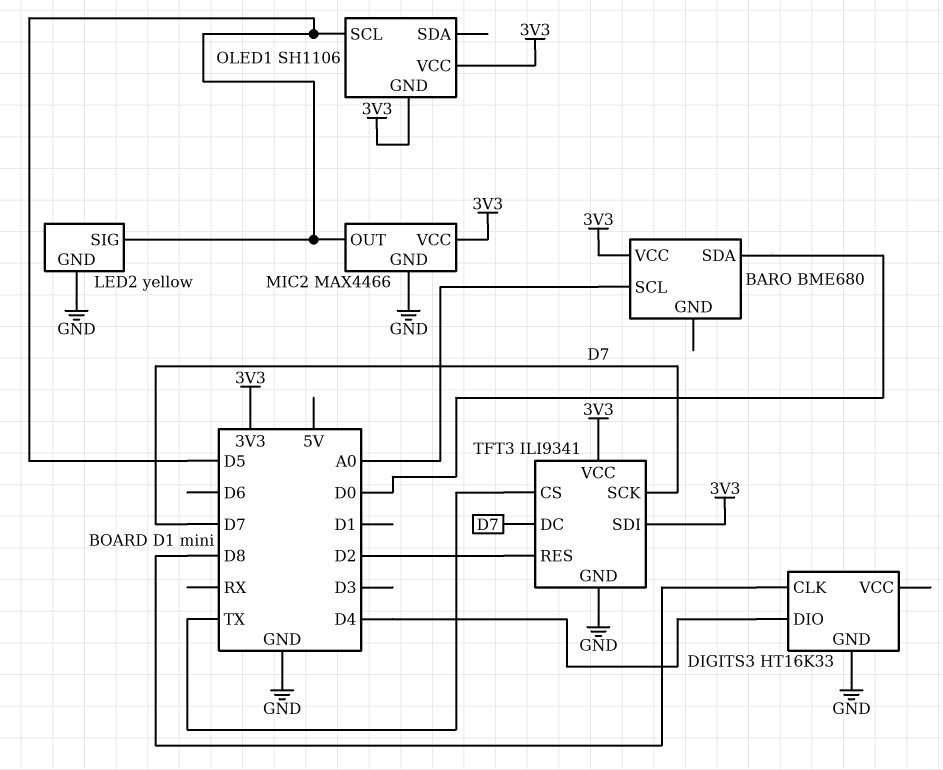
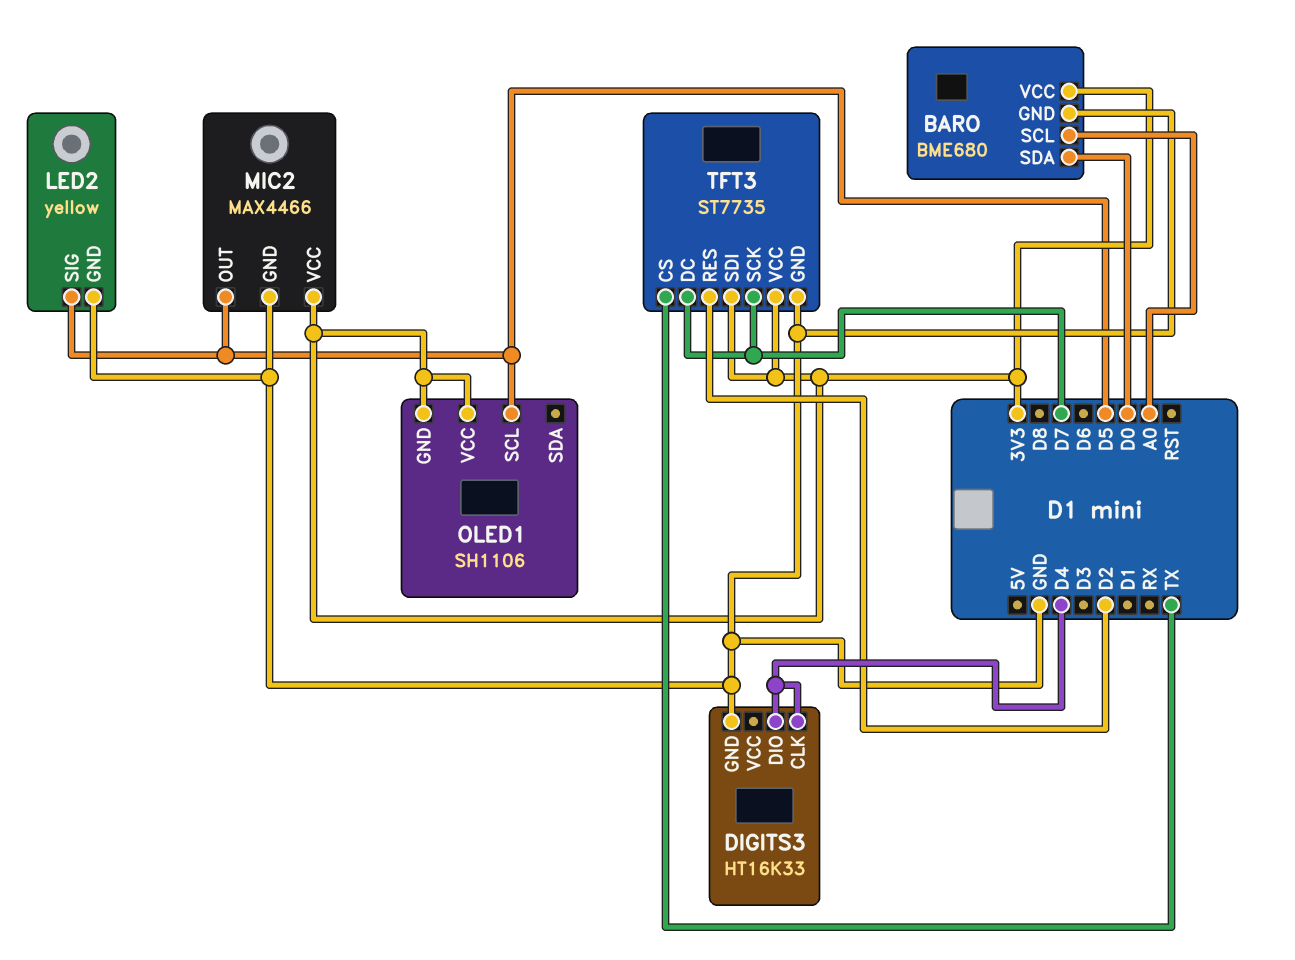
BARO pin GND: none -> GND
DIGITS3 pin CLK: D8 -> D4
TFT3: ILI9341 -> ST7735

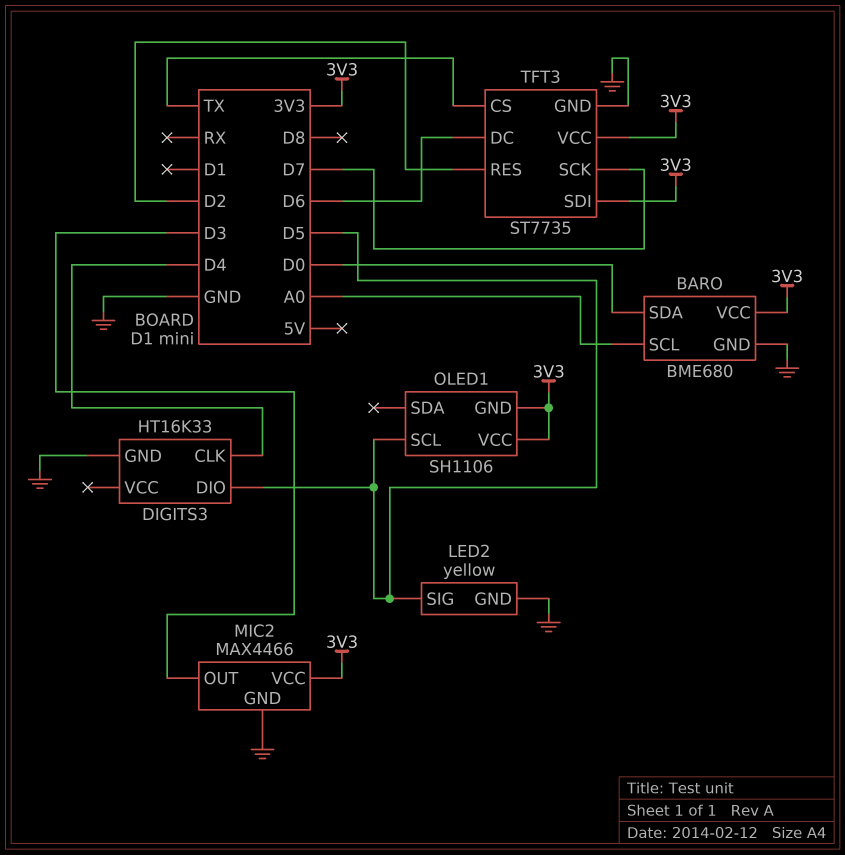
DIGITS3 pin DIO: D4 -> D5
MIC2 pin OUT: D5 -> D3
TFT3 pin DC: D7 -> D6

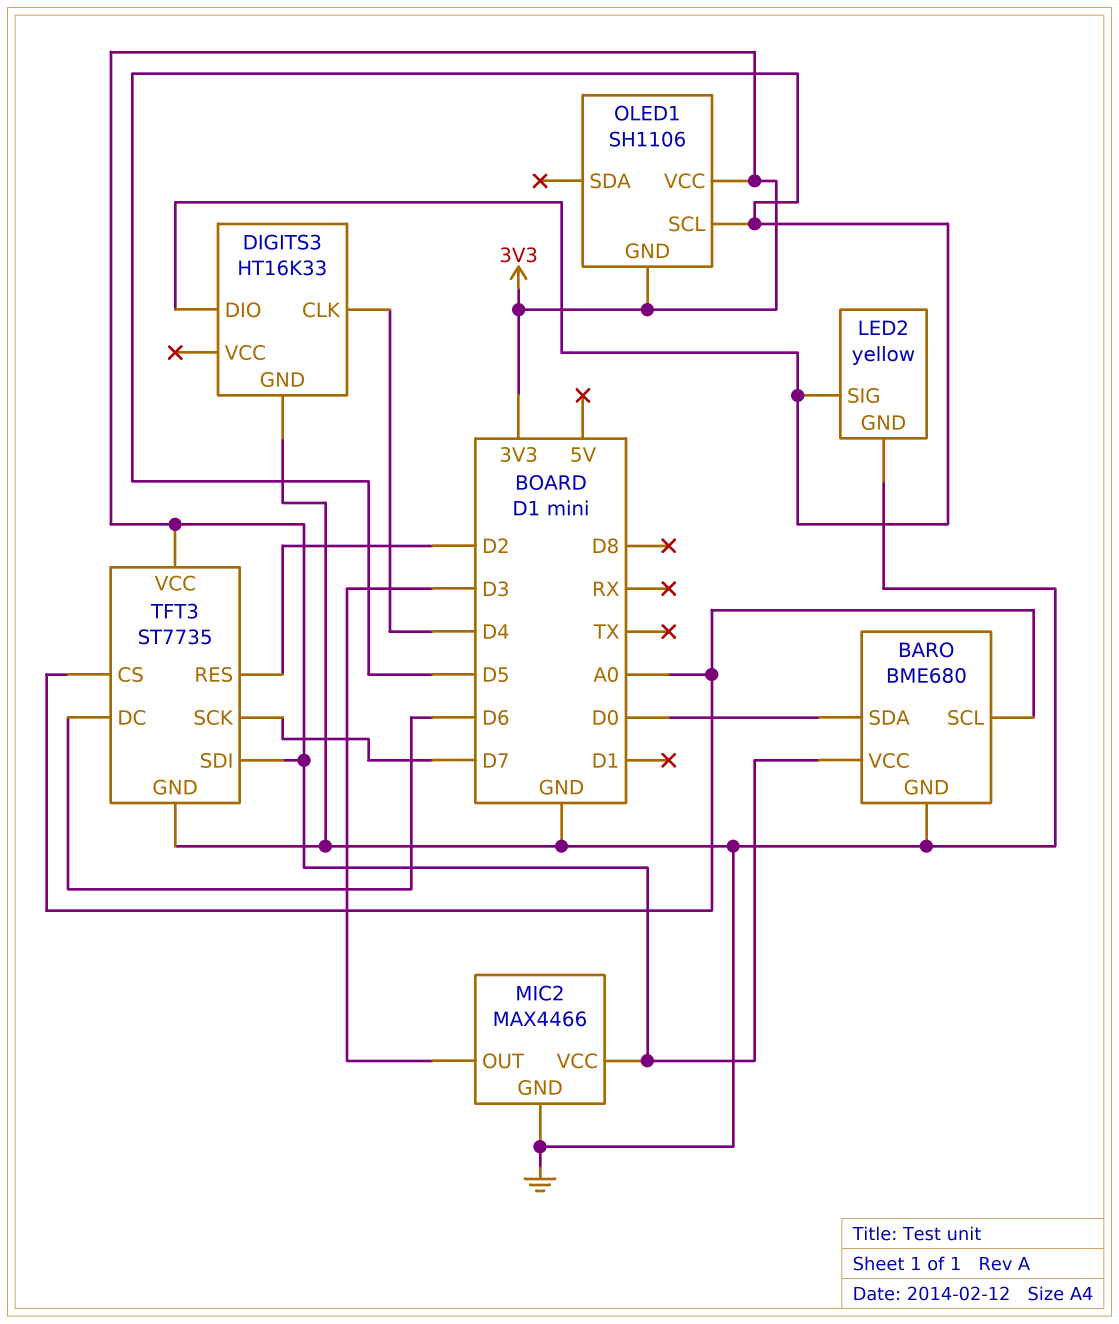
TFT3 pin CS: TX -> A0

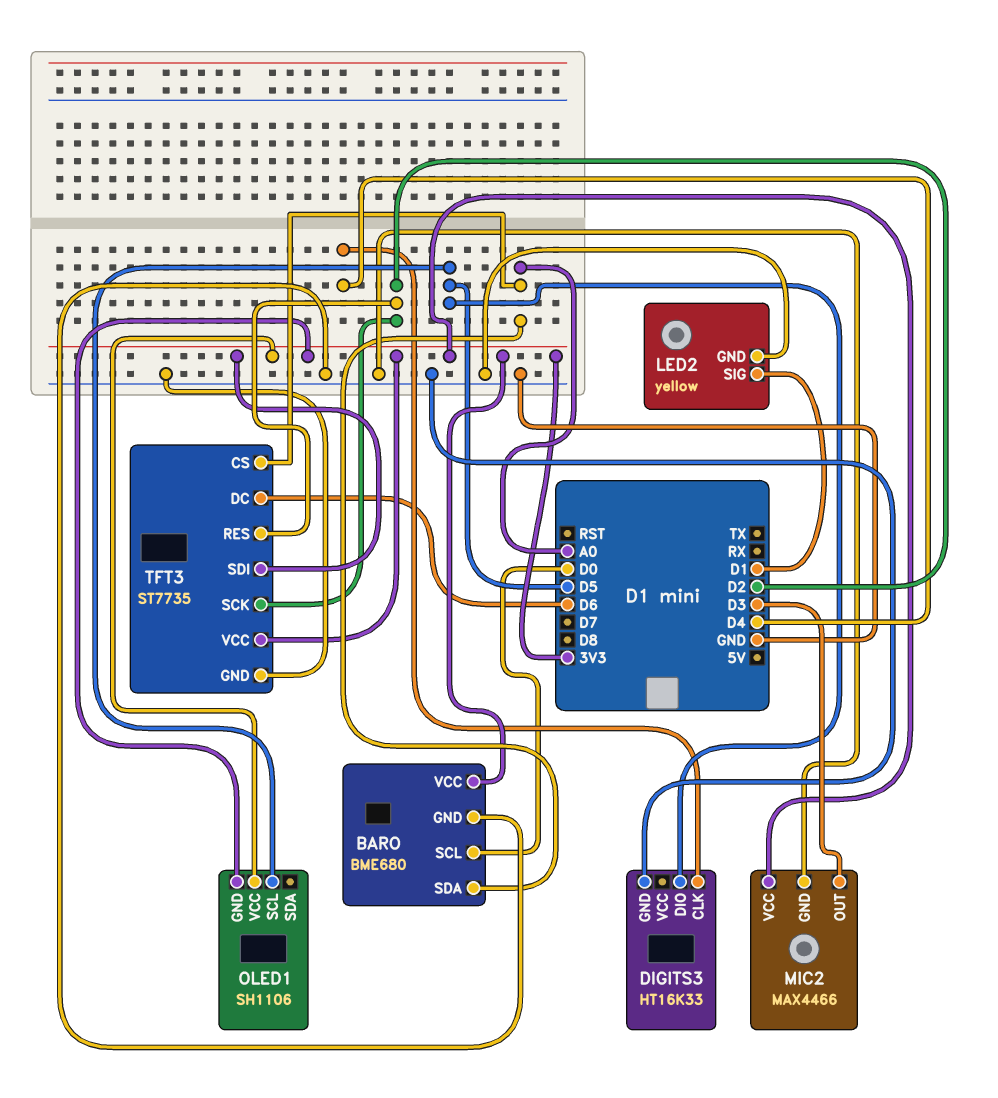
BARO pin SCL: A0 -> D0
BARO pin SDA: D0 -> A0
LED2 pin SIG: D5 -> D1
TFT3 pin SCK: D7 -> D2

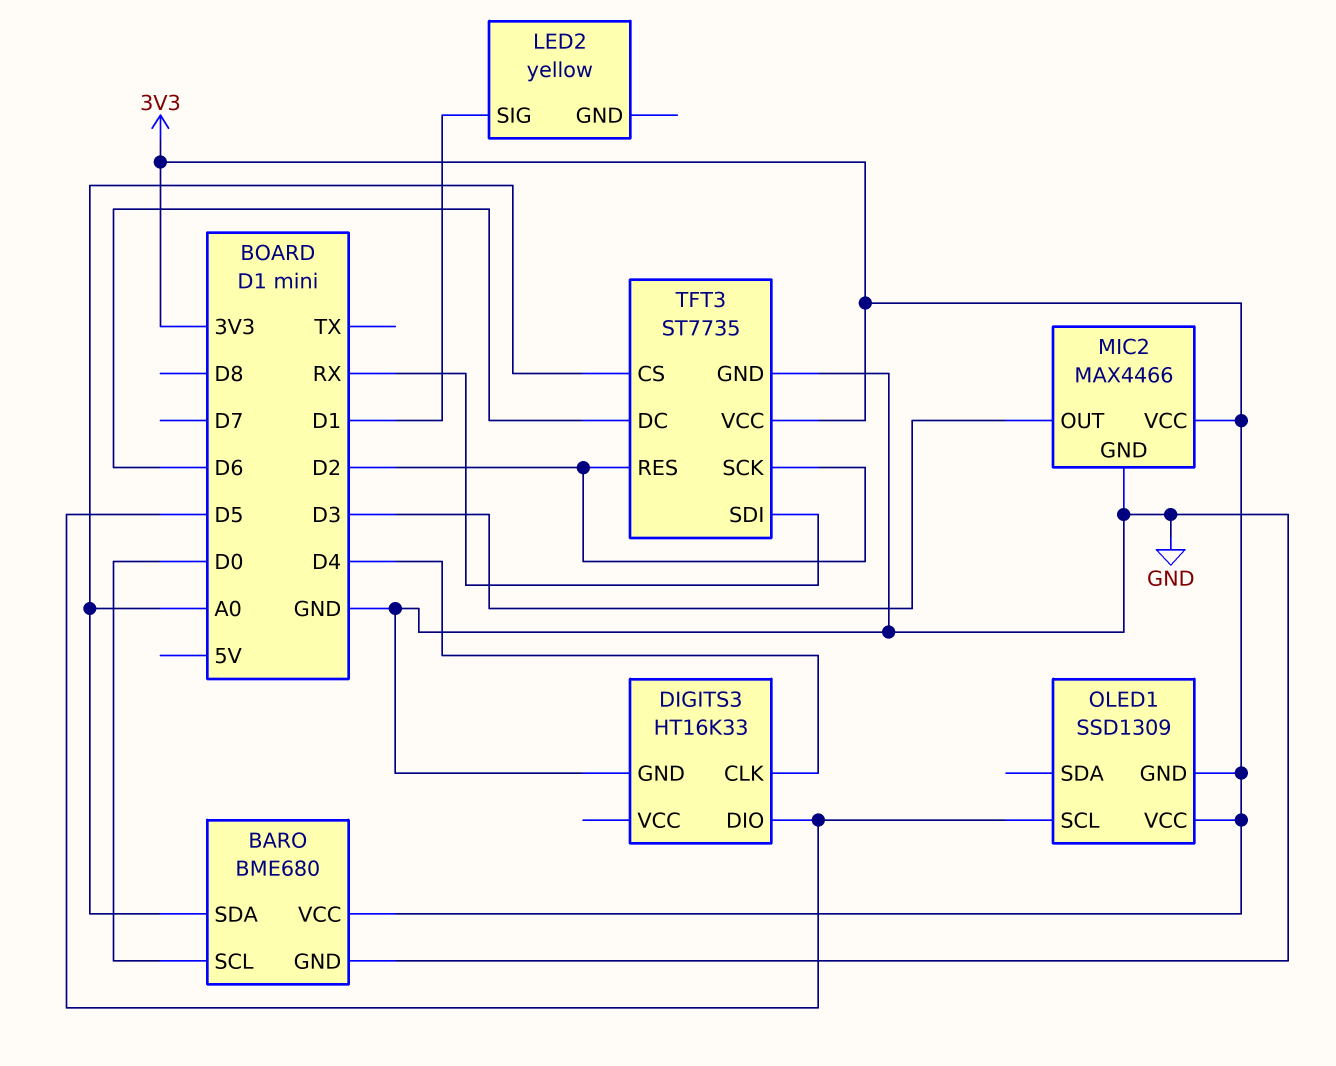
LED2 pin GND: GND -> none
OLED1: SH1106 -> SSD1309
TFT3 pin SDI: 3V3 -> RX

